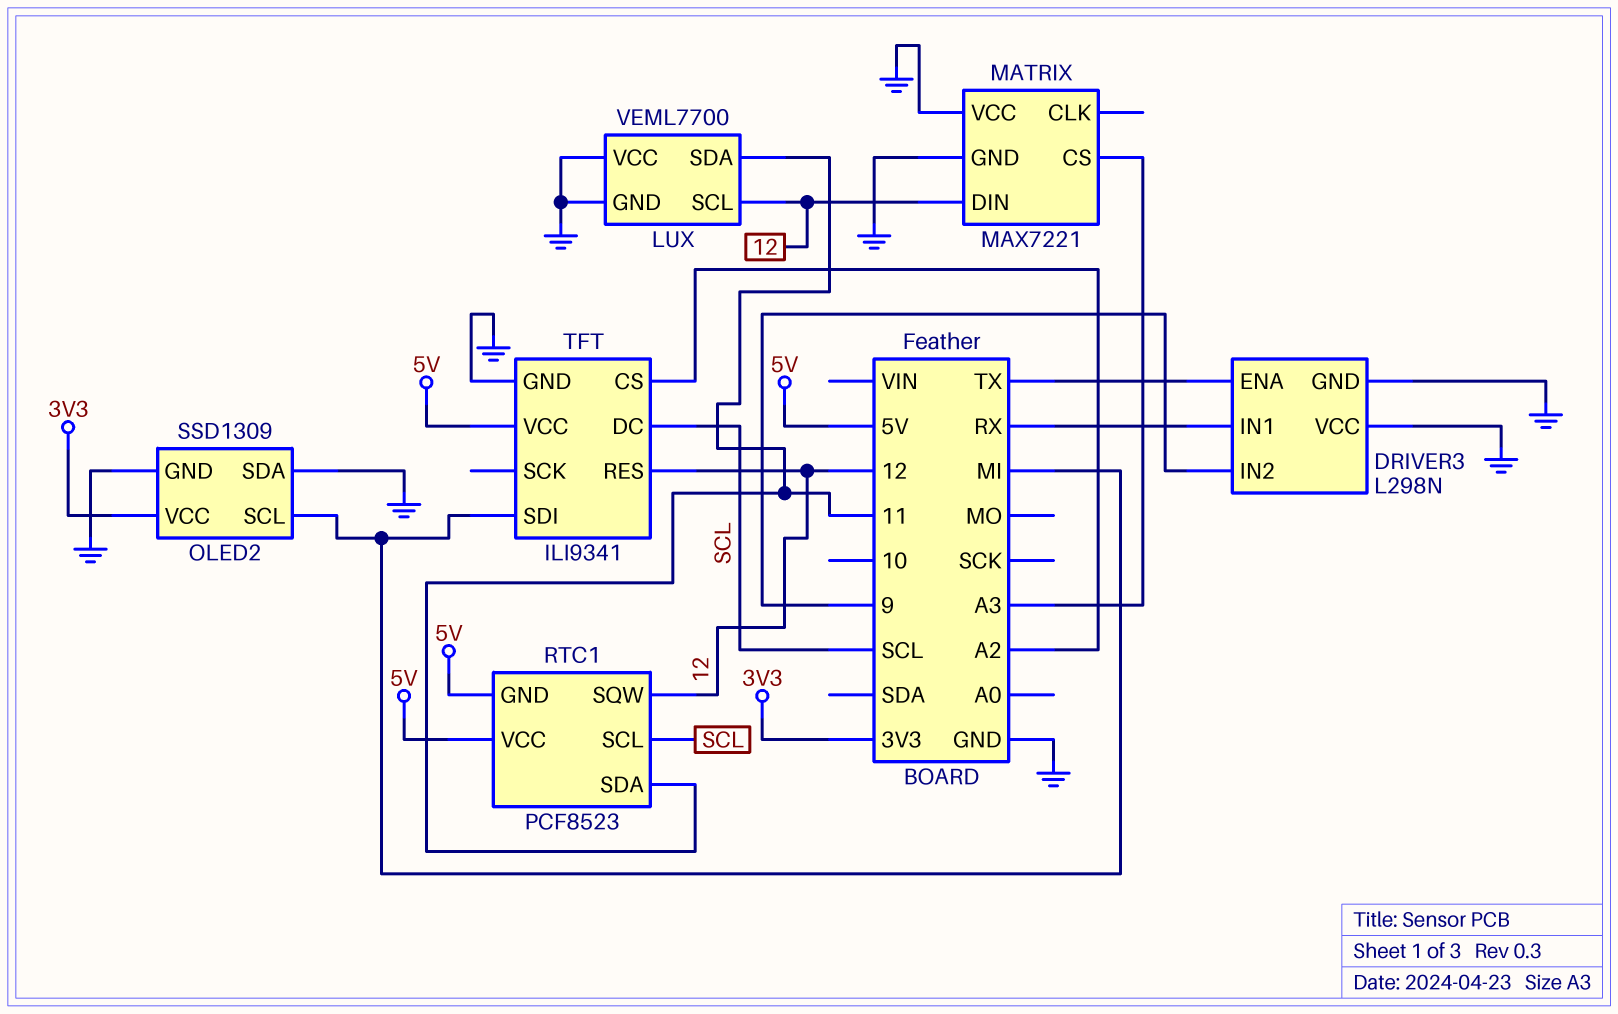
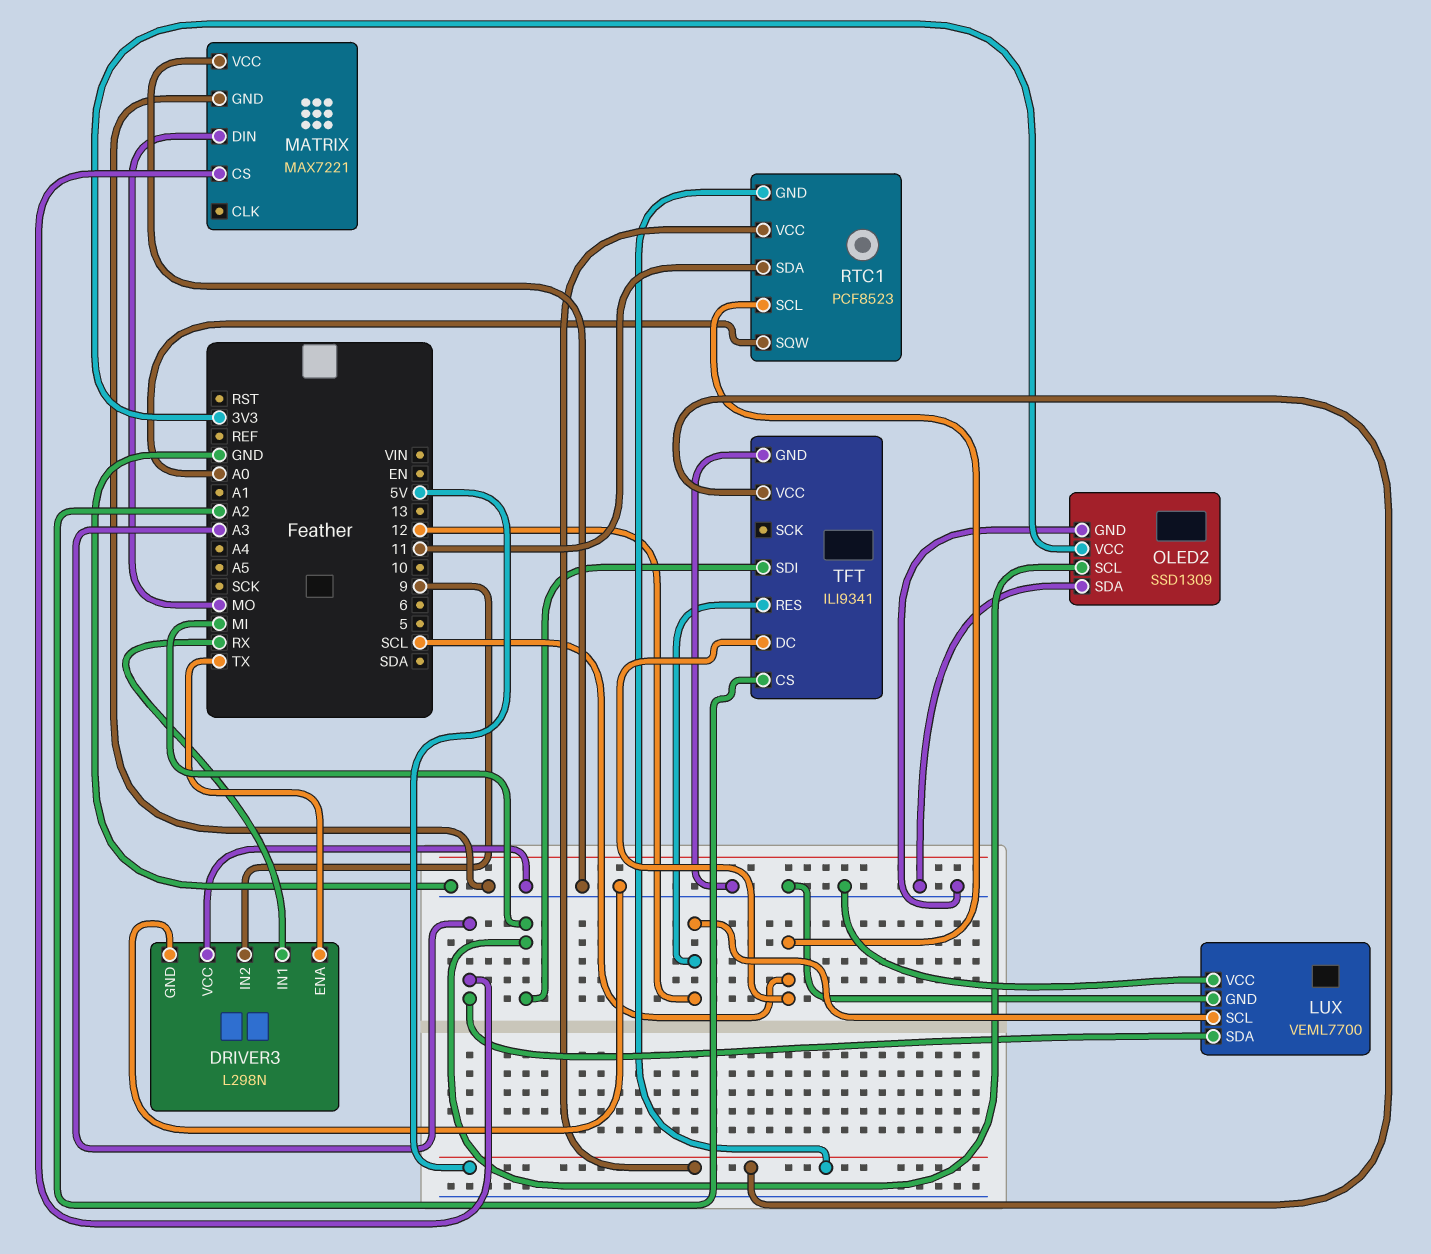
LUX pin SDA: 11 -> A3
MATRIX pin DIN: 12 -> MO
RTC1 pin SQW: 12 -> A0

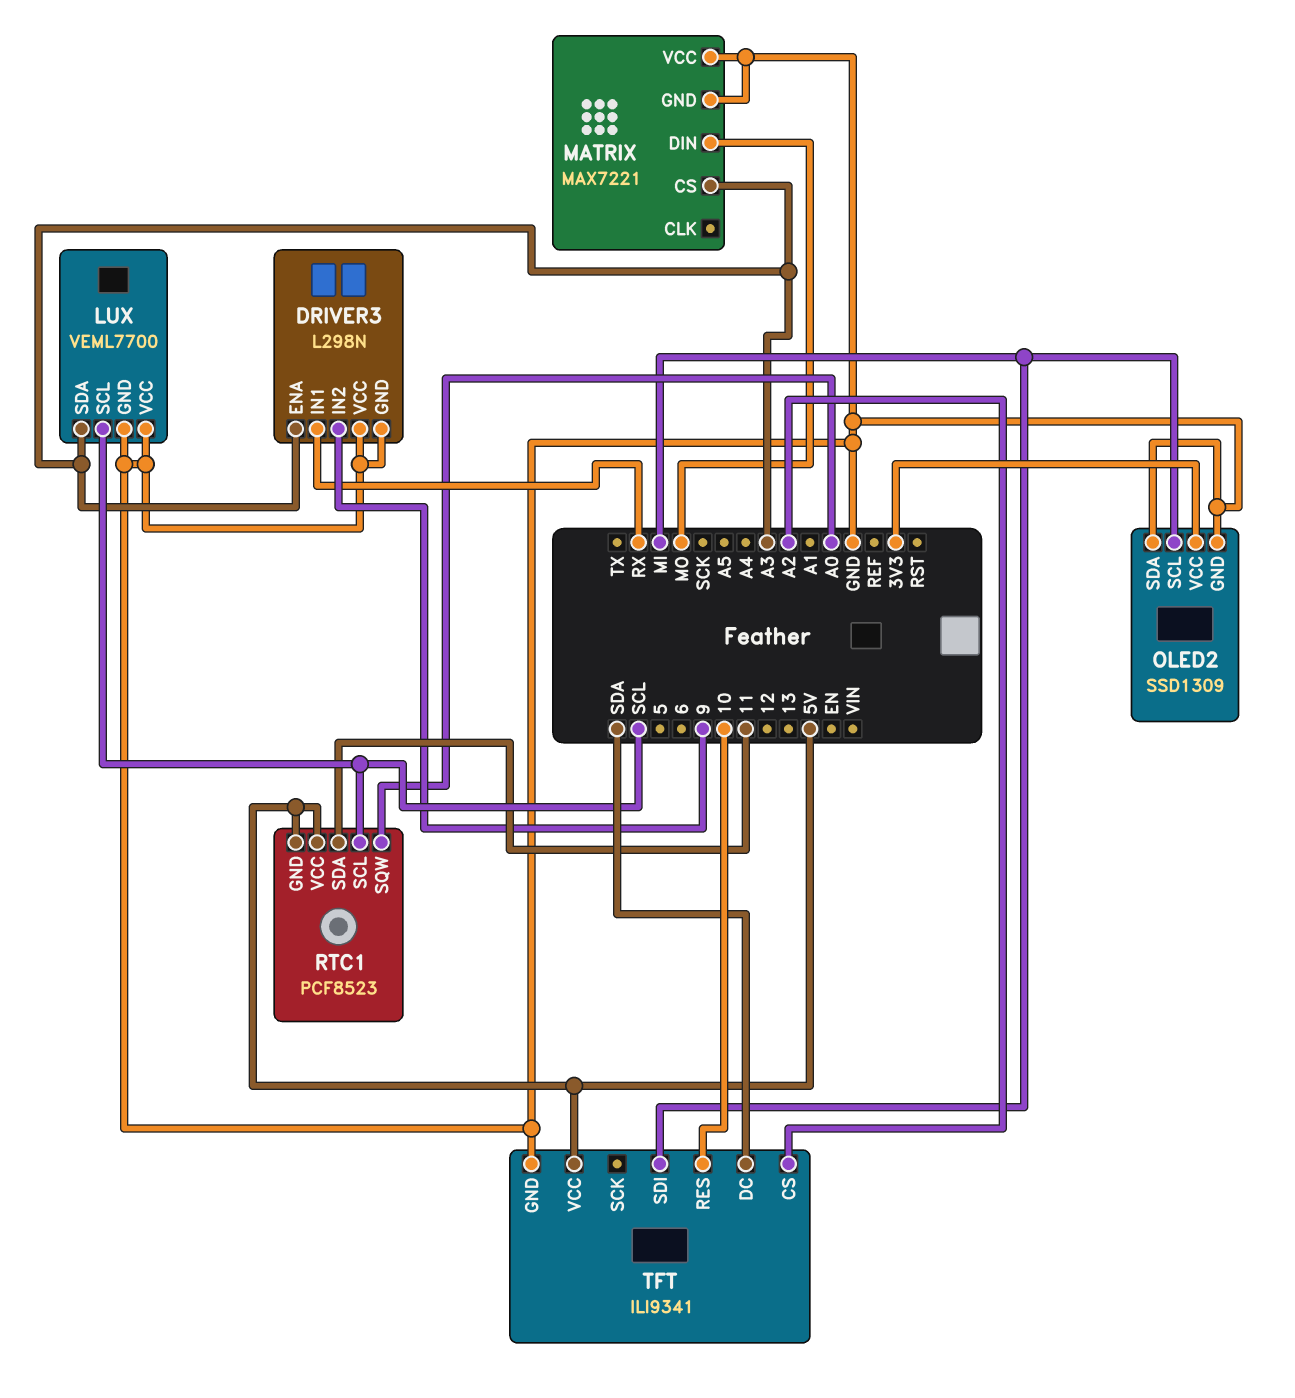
DRIVER3 pin ENA: TX -> A3
LUX pin SCL: 12 -> SCL
TFT pin DC: SCL -> SDA
TFT pin RES: 12 -> 10

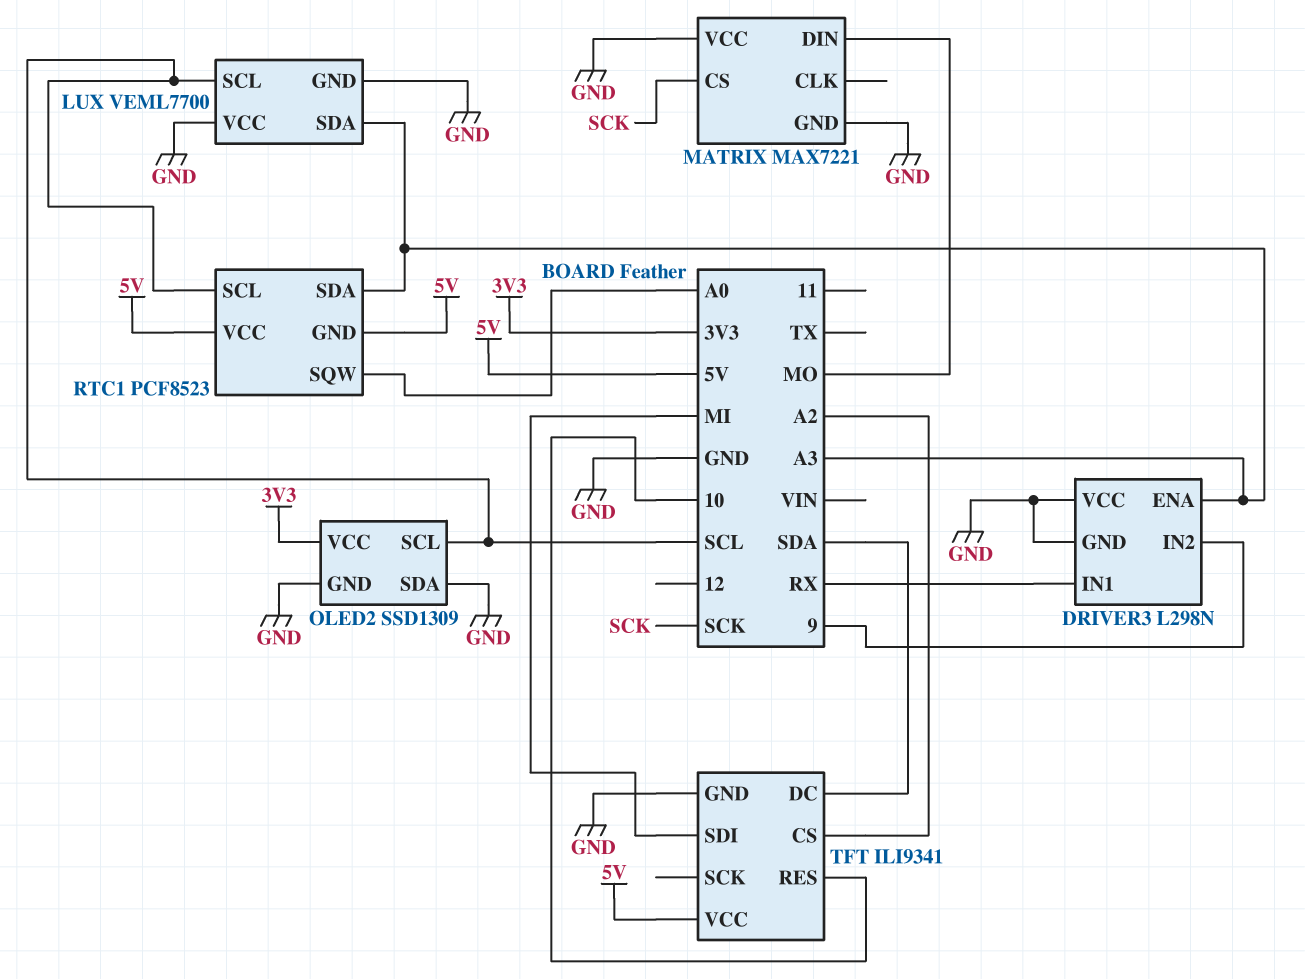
MATRIX pin CS: A3 -> SCK
OLED2 pin SCL: MI -> SCL
RTC1 pin SDA: 11 -> A3

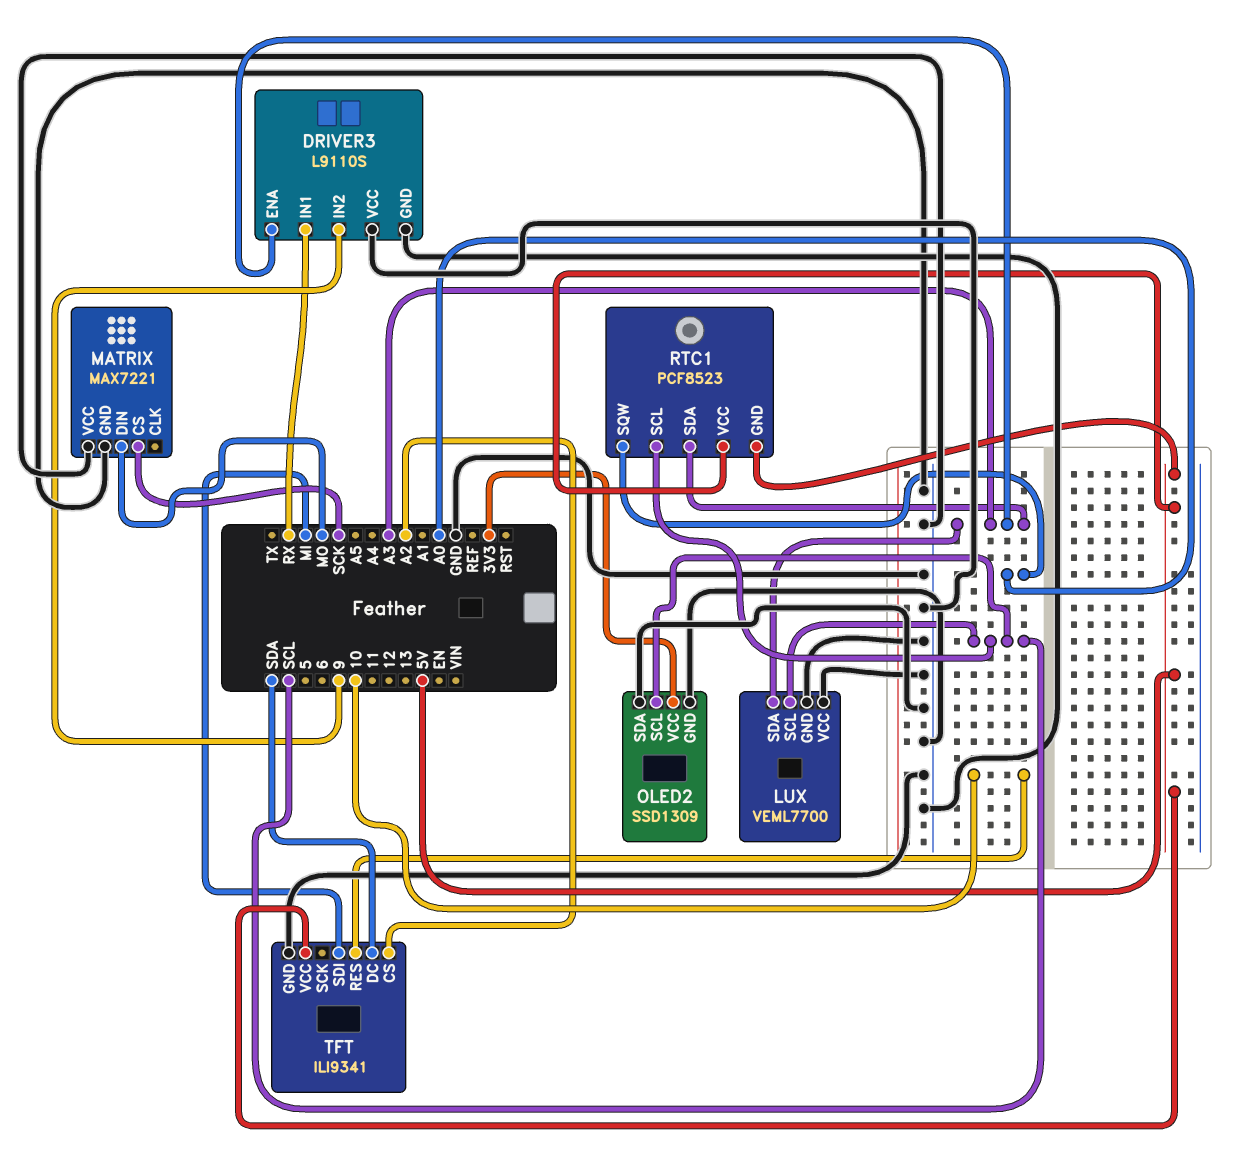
DRIVER3: L298N -> L9110S

